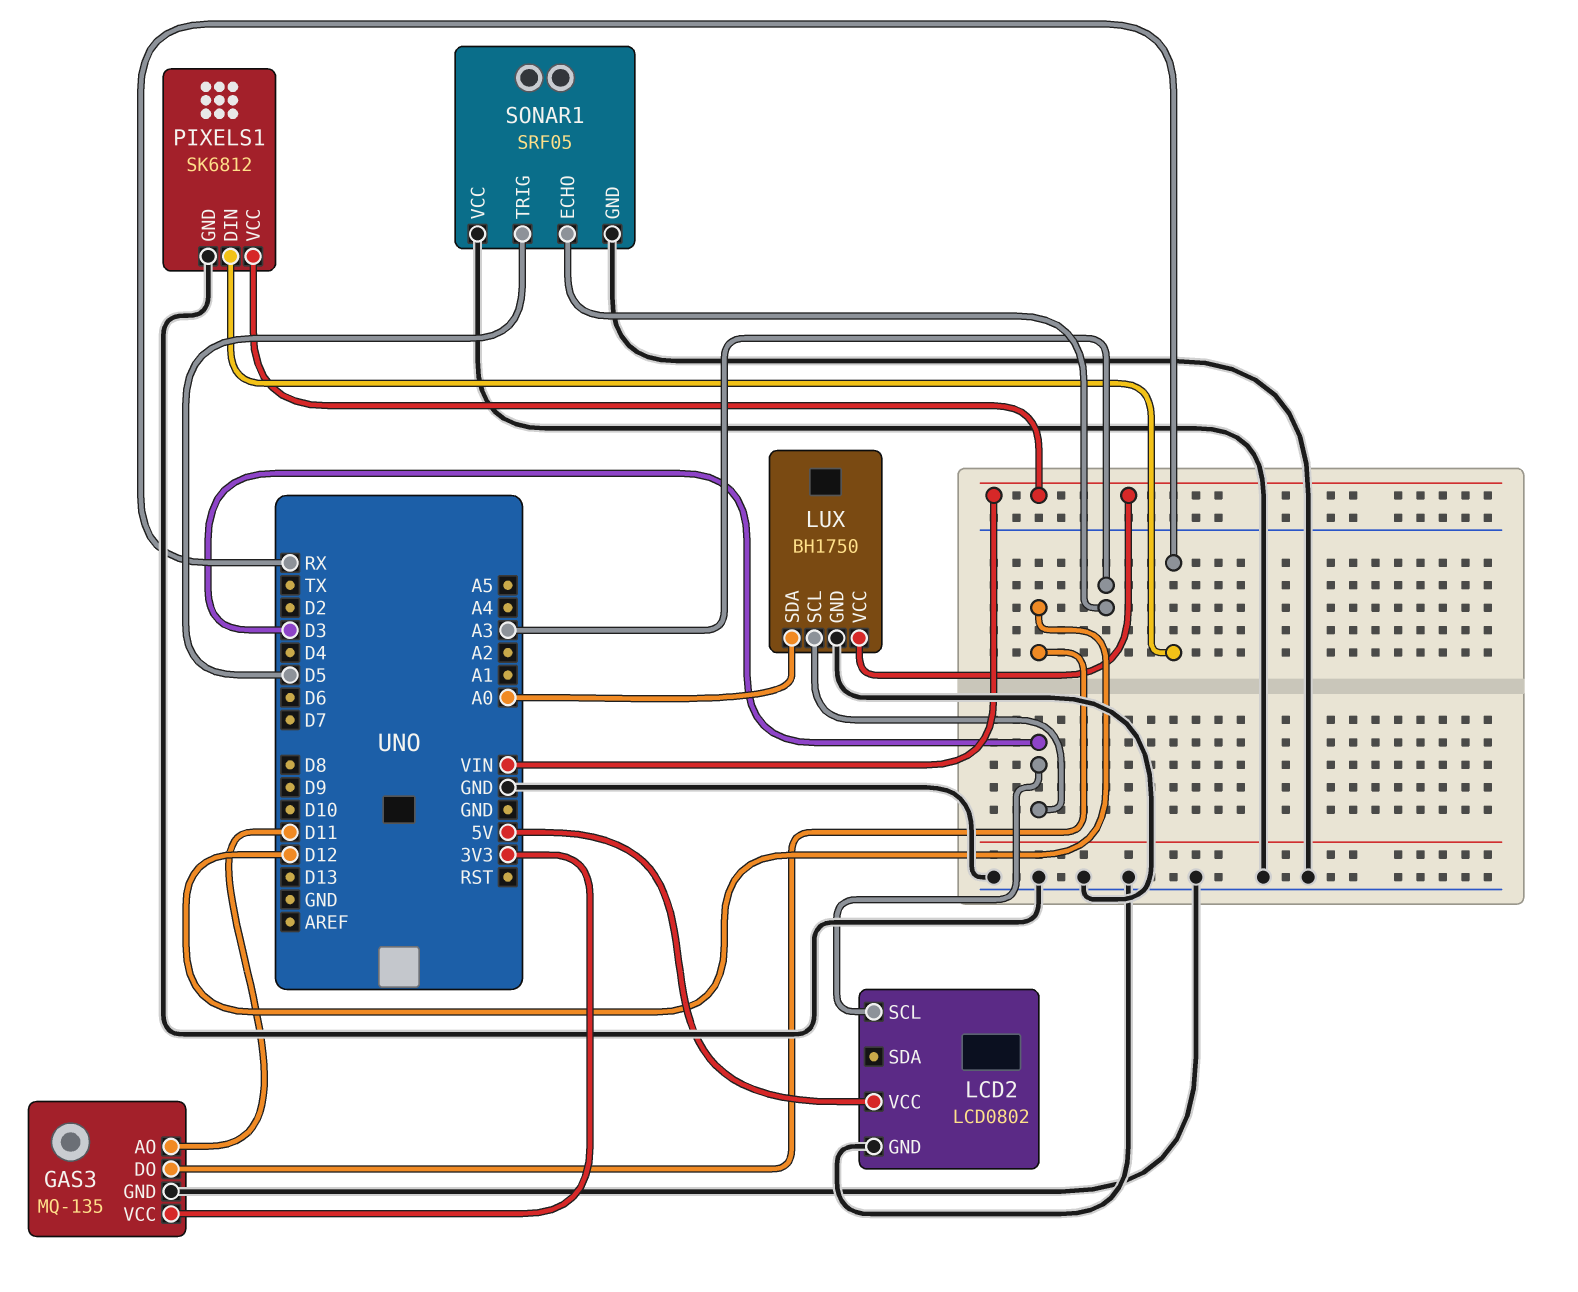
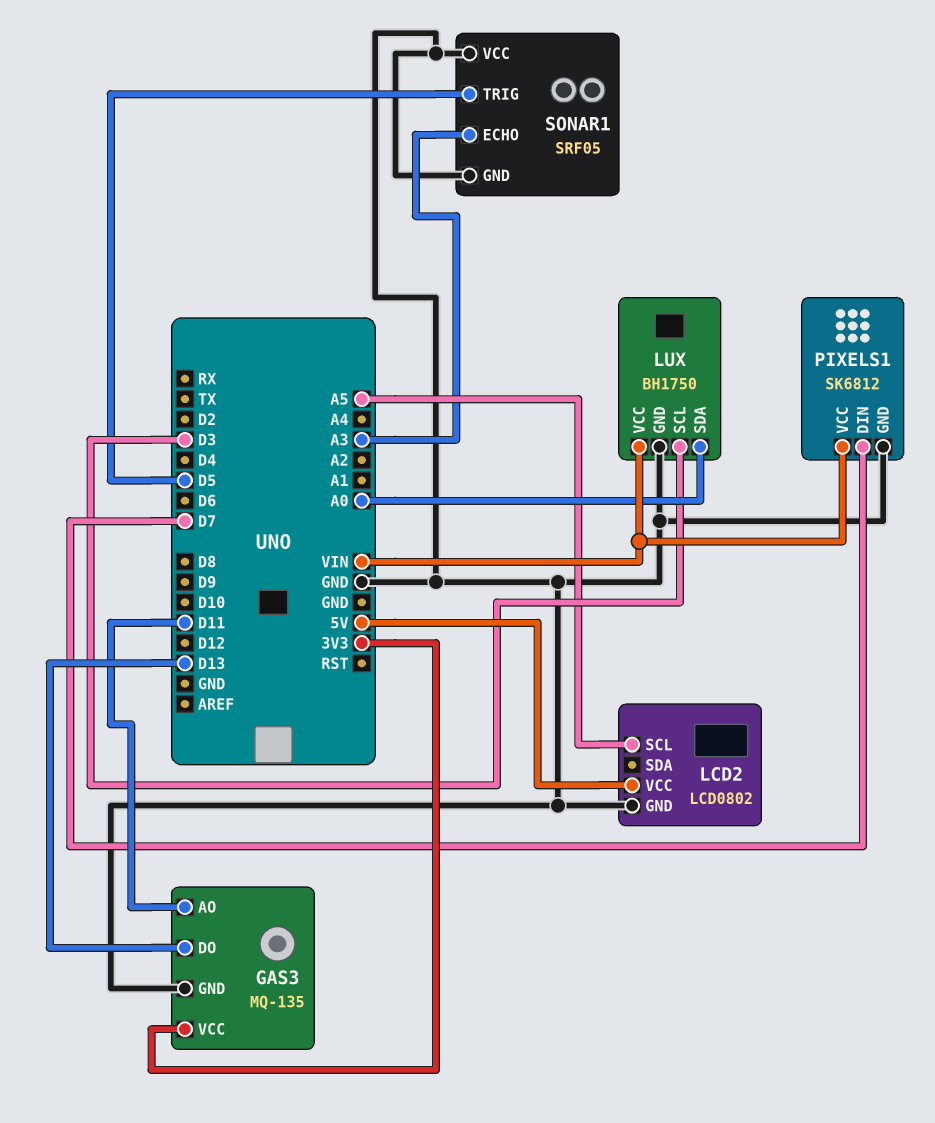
GAS3 pin DO: D12 -> D13
LCD2 pin SCL: D3 -> A5
PIXELS1 pin DIN: RX -> D7

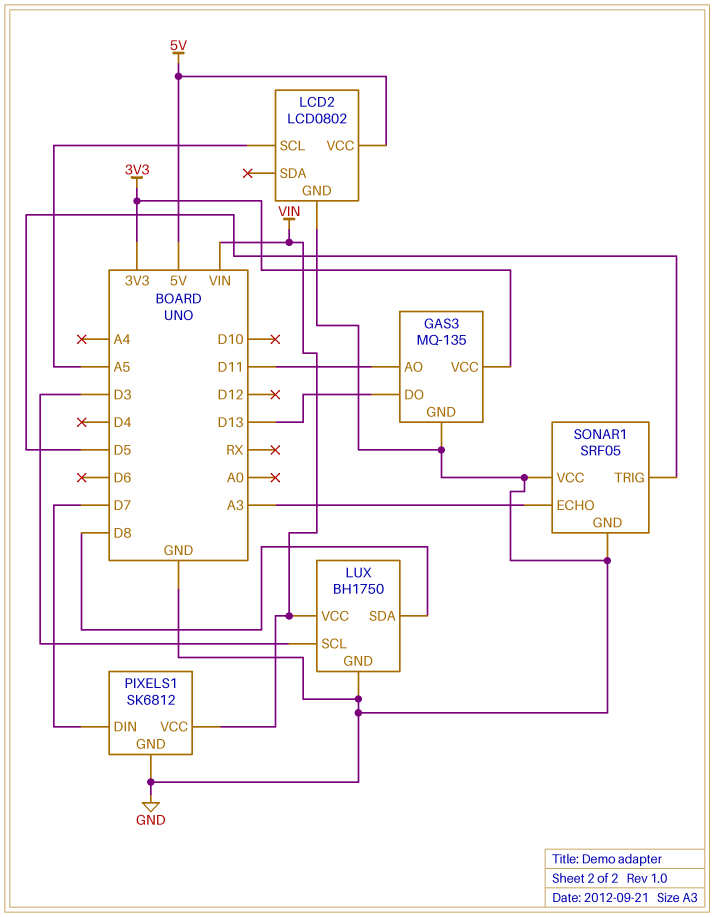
LUX pin SDA: A0 -> D8

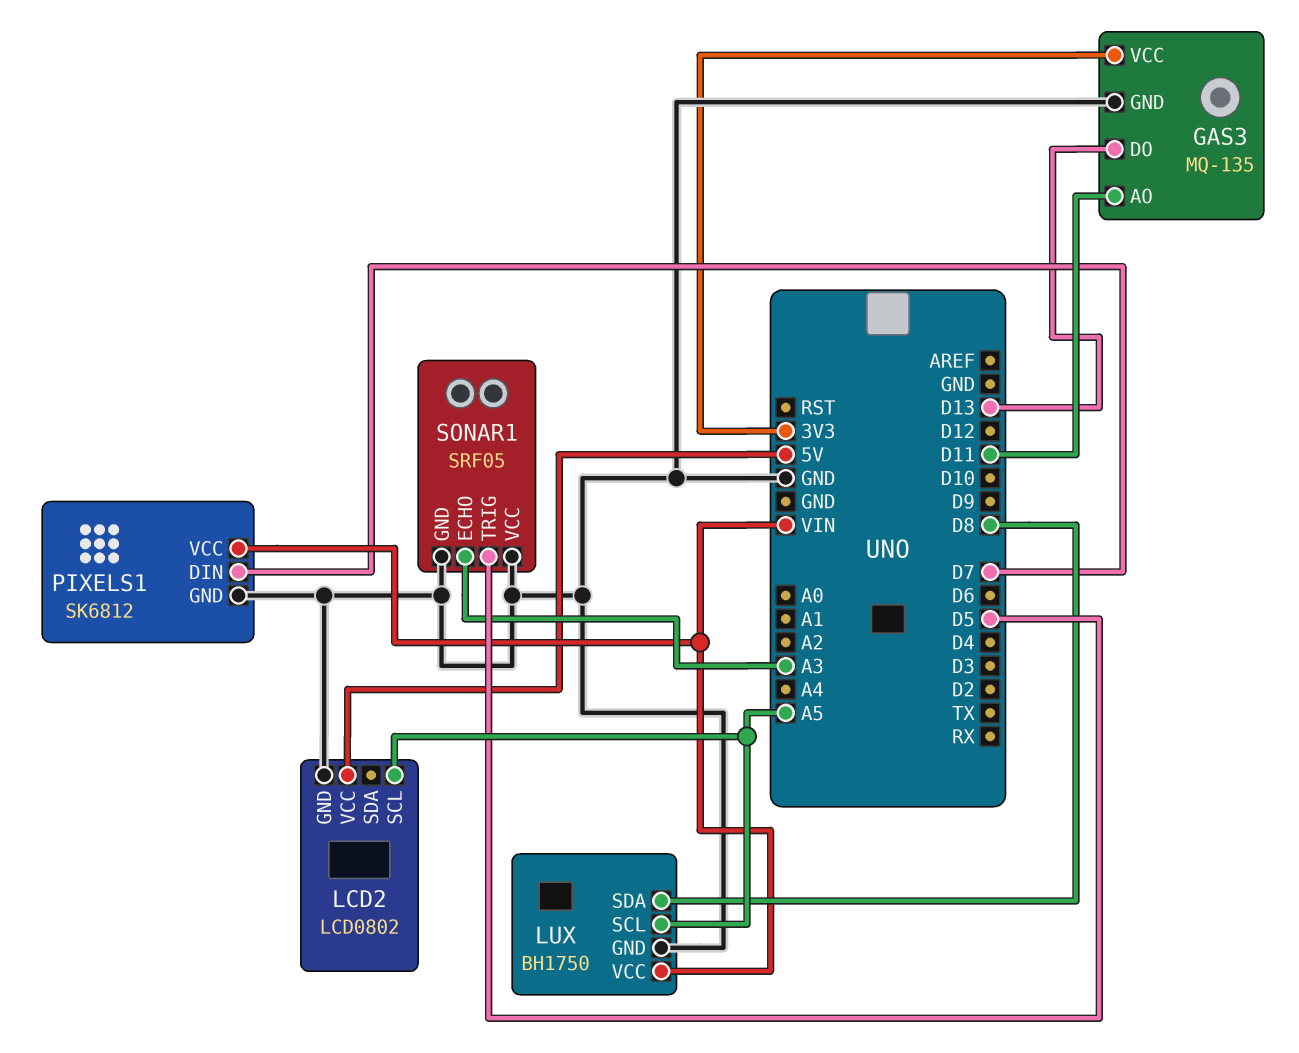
LUX pin SCL: D3 -> A5

